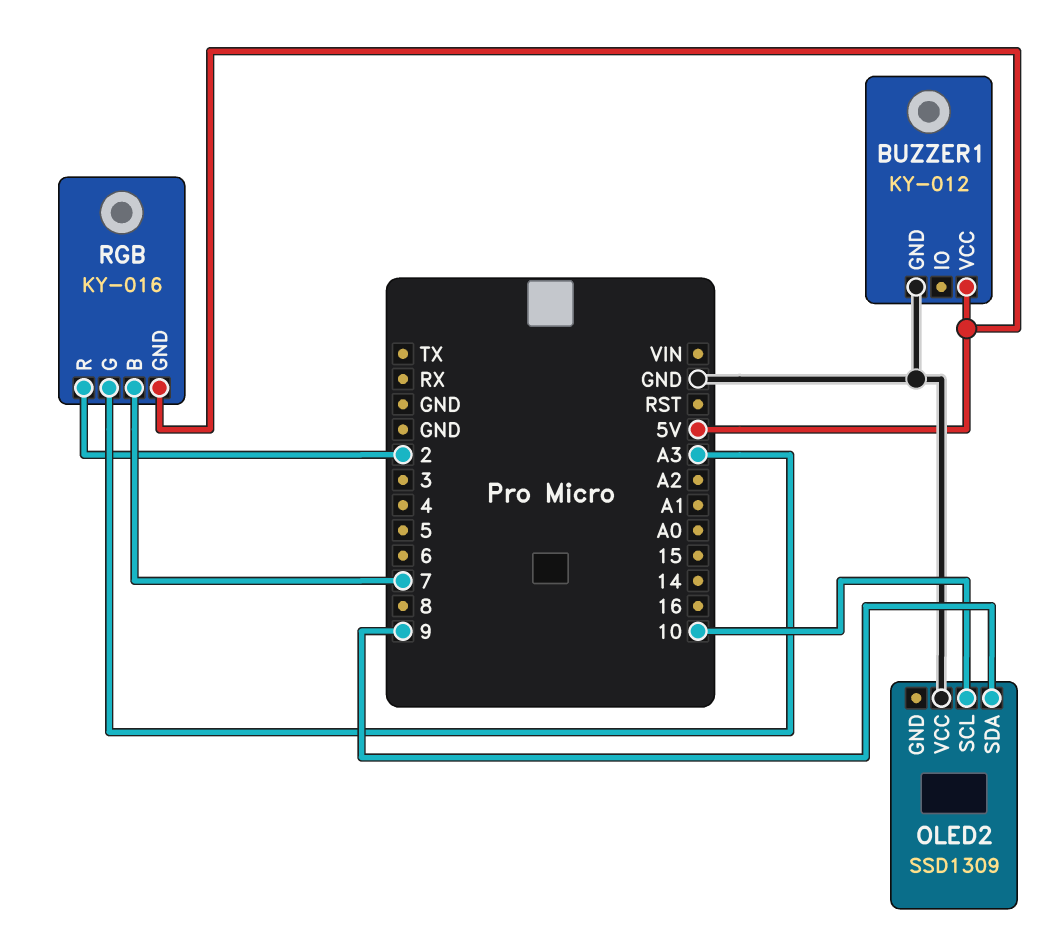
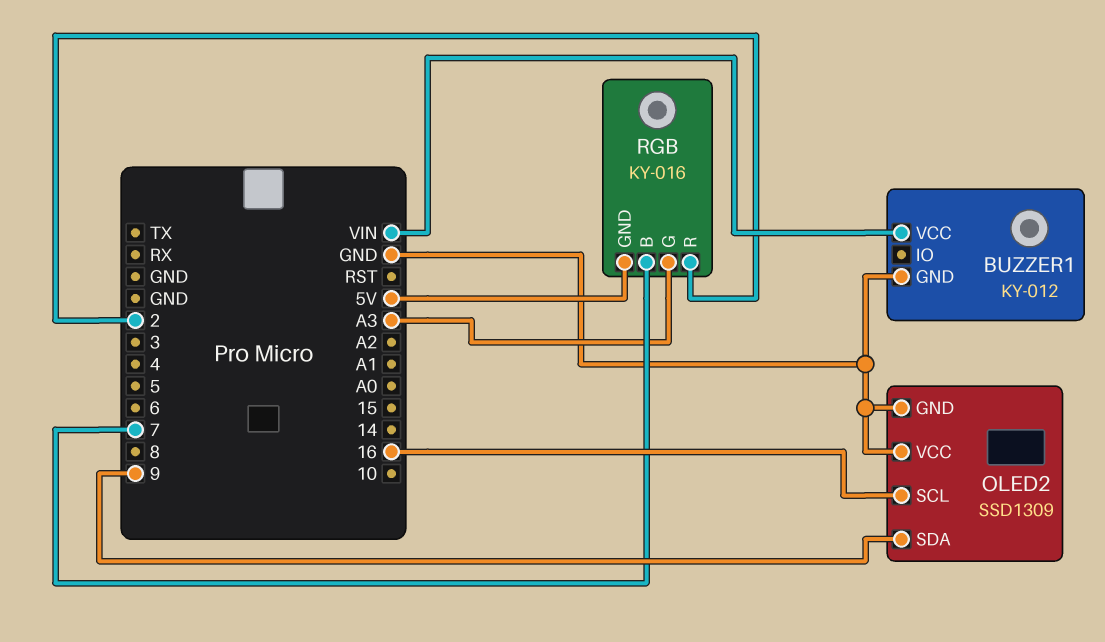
BUZZER1 pin VCC: 5V -> VIN
OLED2 pin GND: none -> GND
OLED2 pin SCL: 10 -> 16

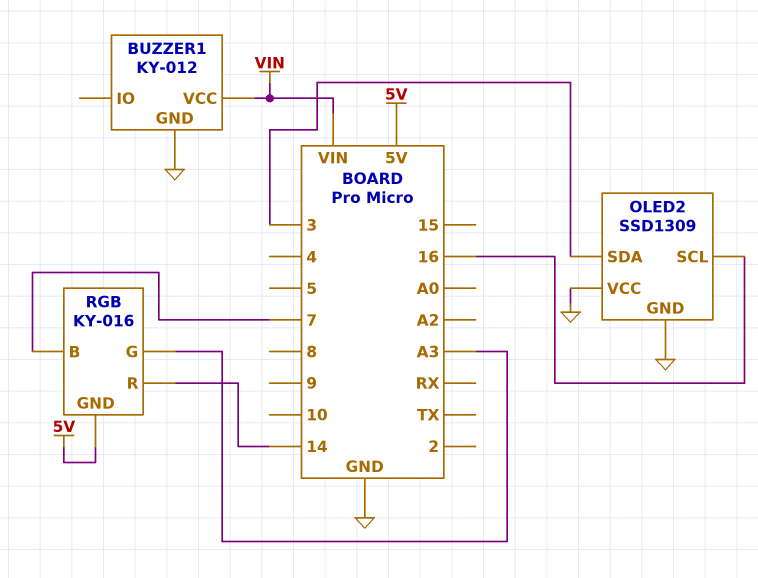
OLED2 pin SDA: 9 -> 3
RGB pin R: 2 -> 14

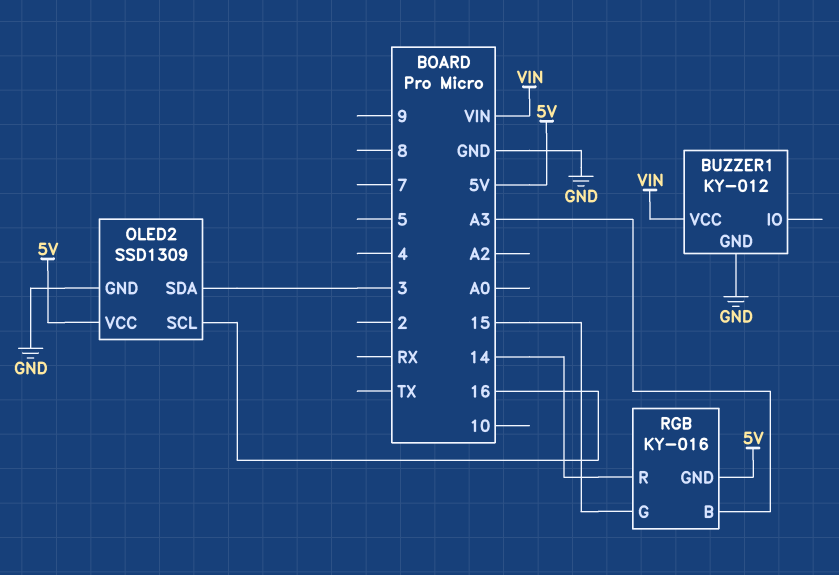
OLED2 pin VCC: GND -> 5V
RGB pin B: 7 -> A3
RGB pin G: A3 -> 15

